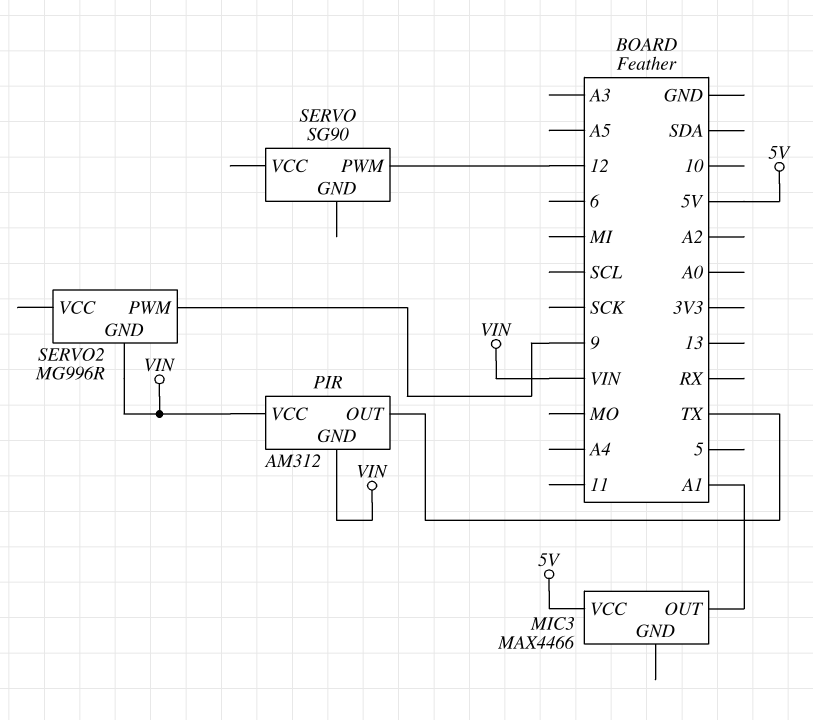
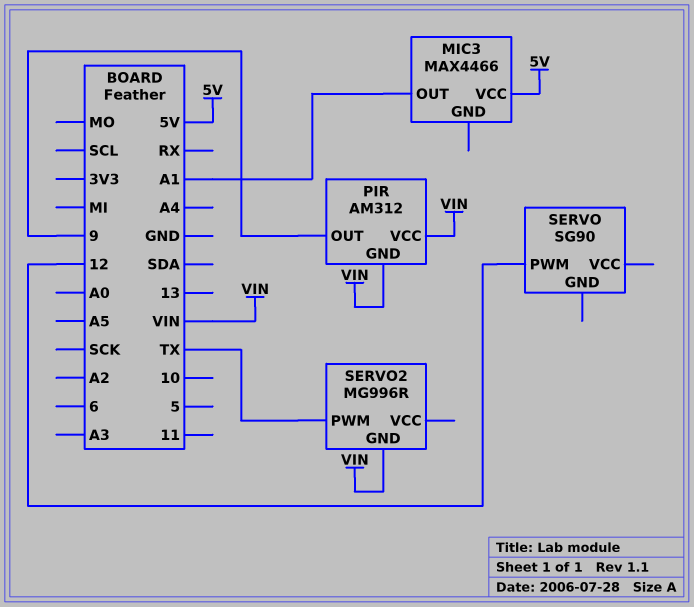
PIR pin OUT: TX -> 9
SERVO2 pin PWM: 9 -> TX

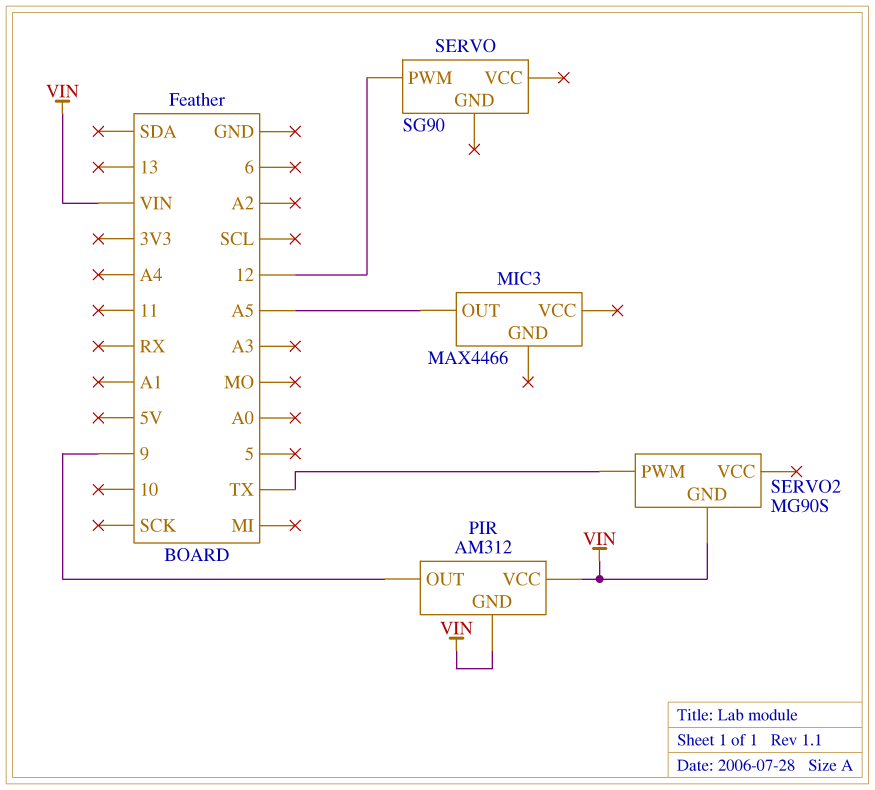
MIC3 pin OUT: A1 -> A5
MIC3 pin VCC: 5V -> none
SERVO2: MG996R -> MG90S

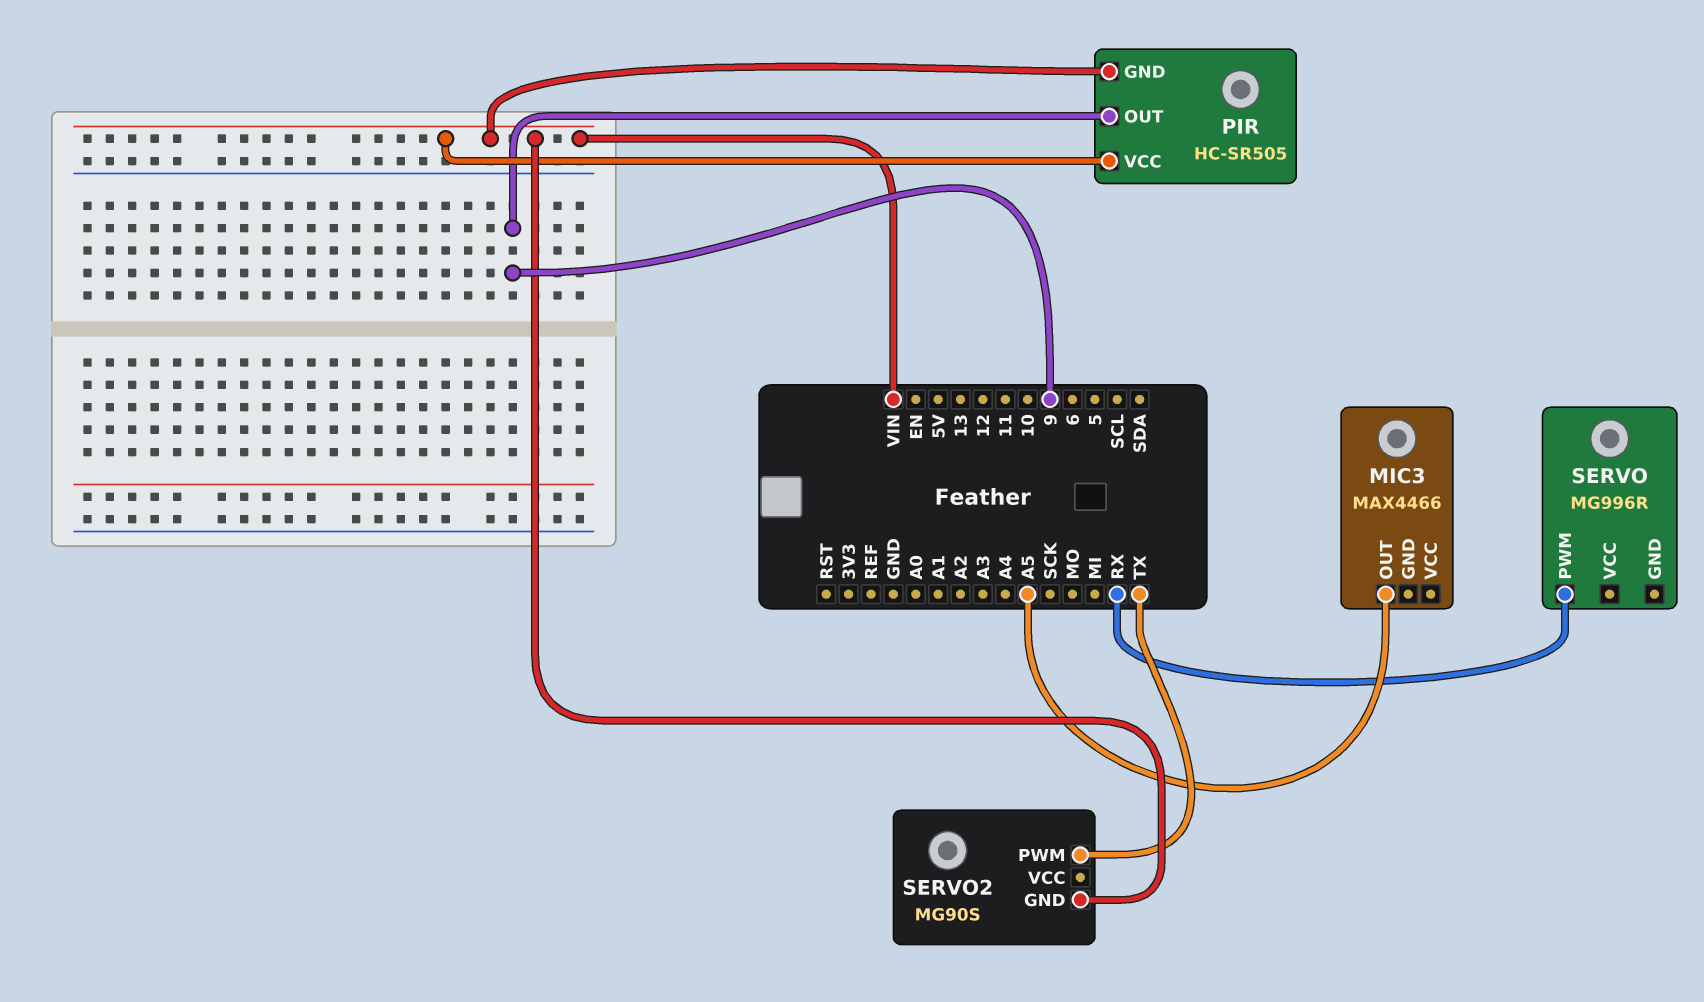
PIR: AM312 -> HC-SR505
SERVO: SG90 -> MG996R
SERVO pin PWM: 12 -> RX

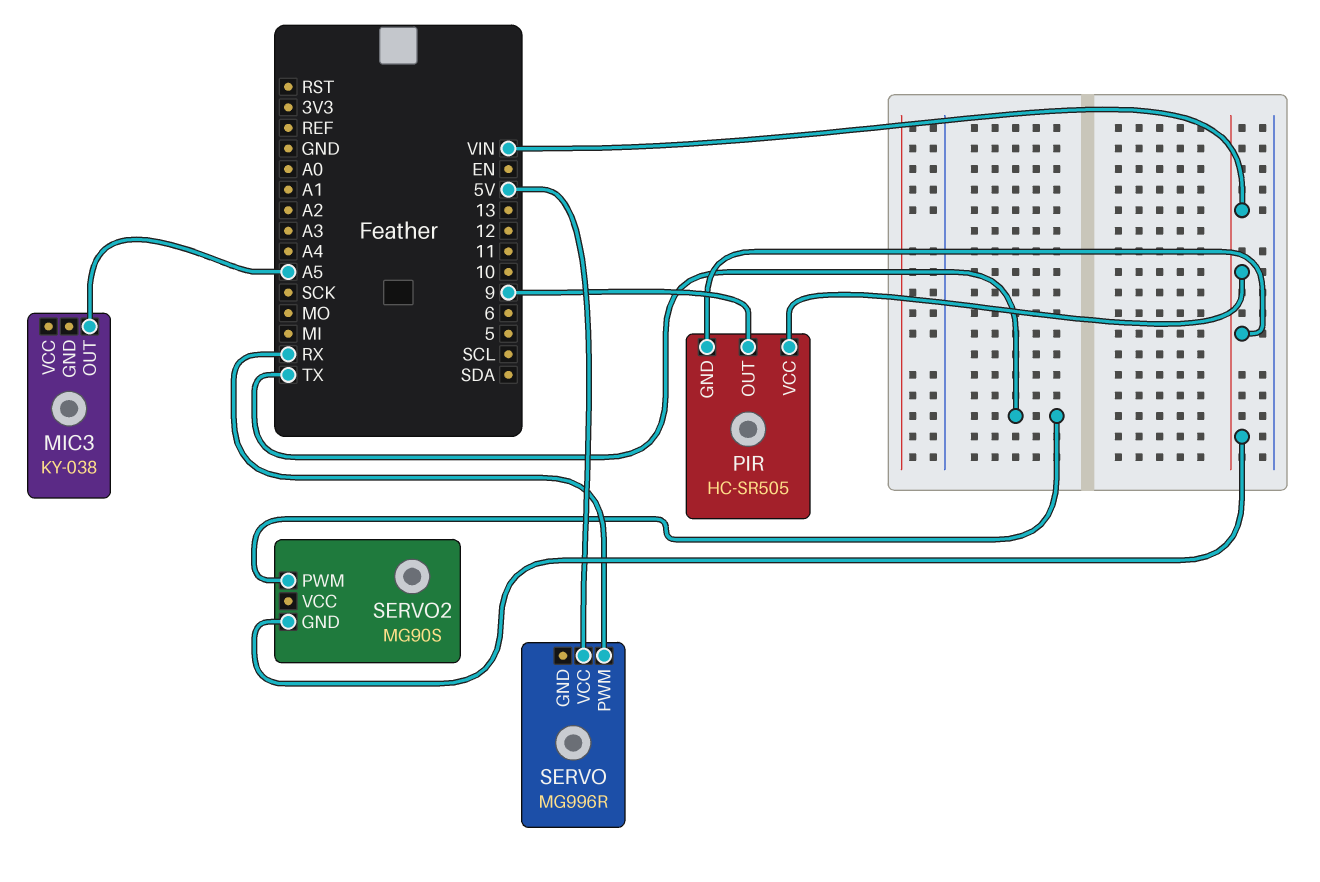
MIC3: MAX4466 -> KY-038
SERVO pin VCC: none -> 5V

